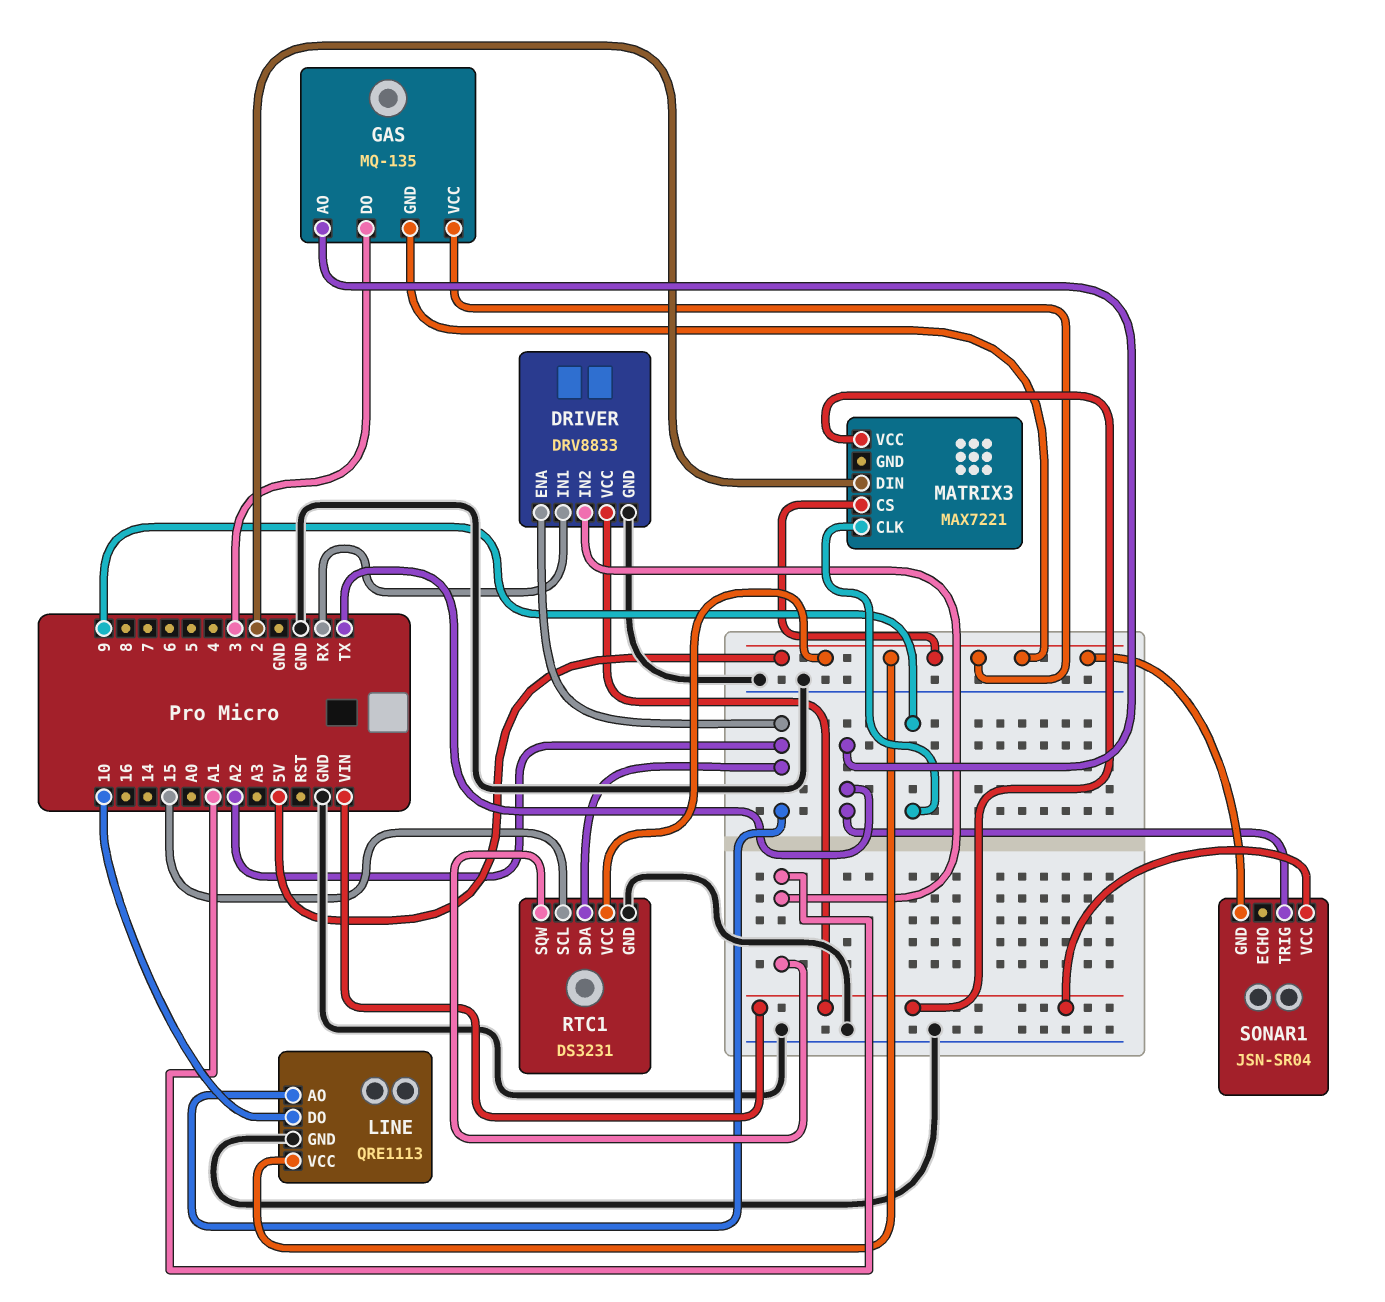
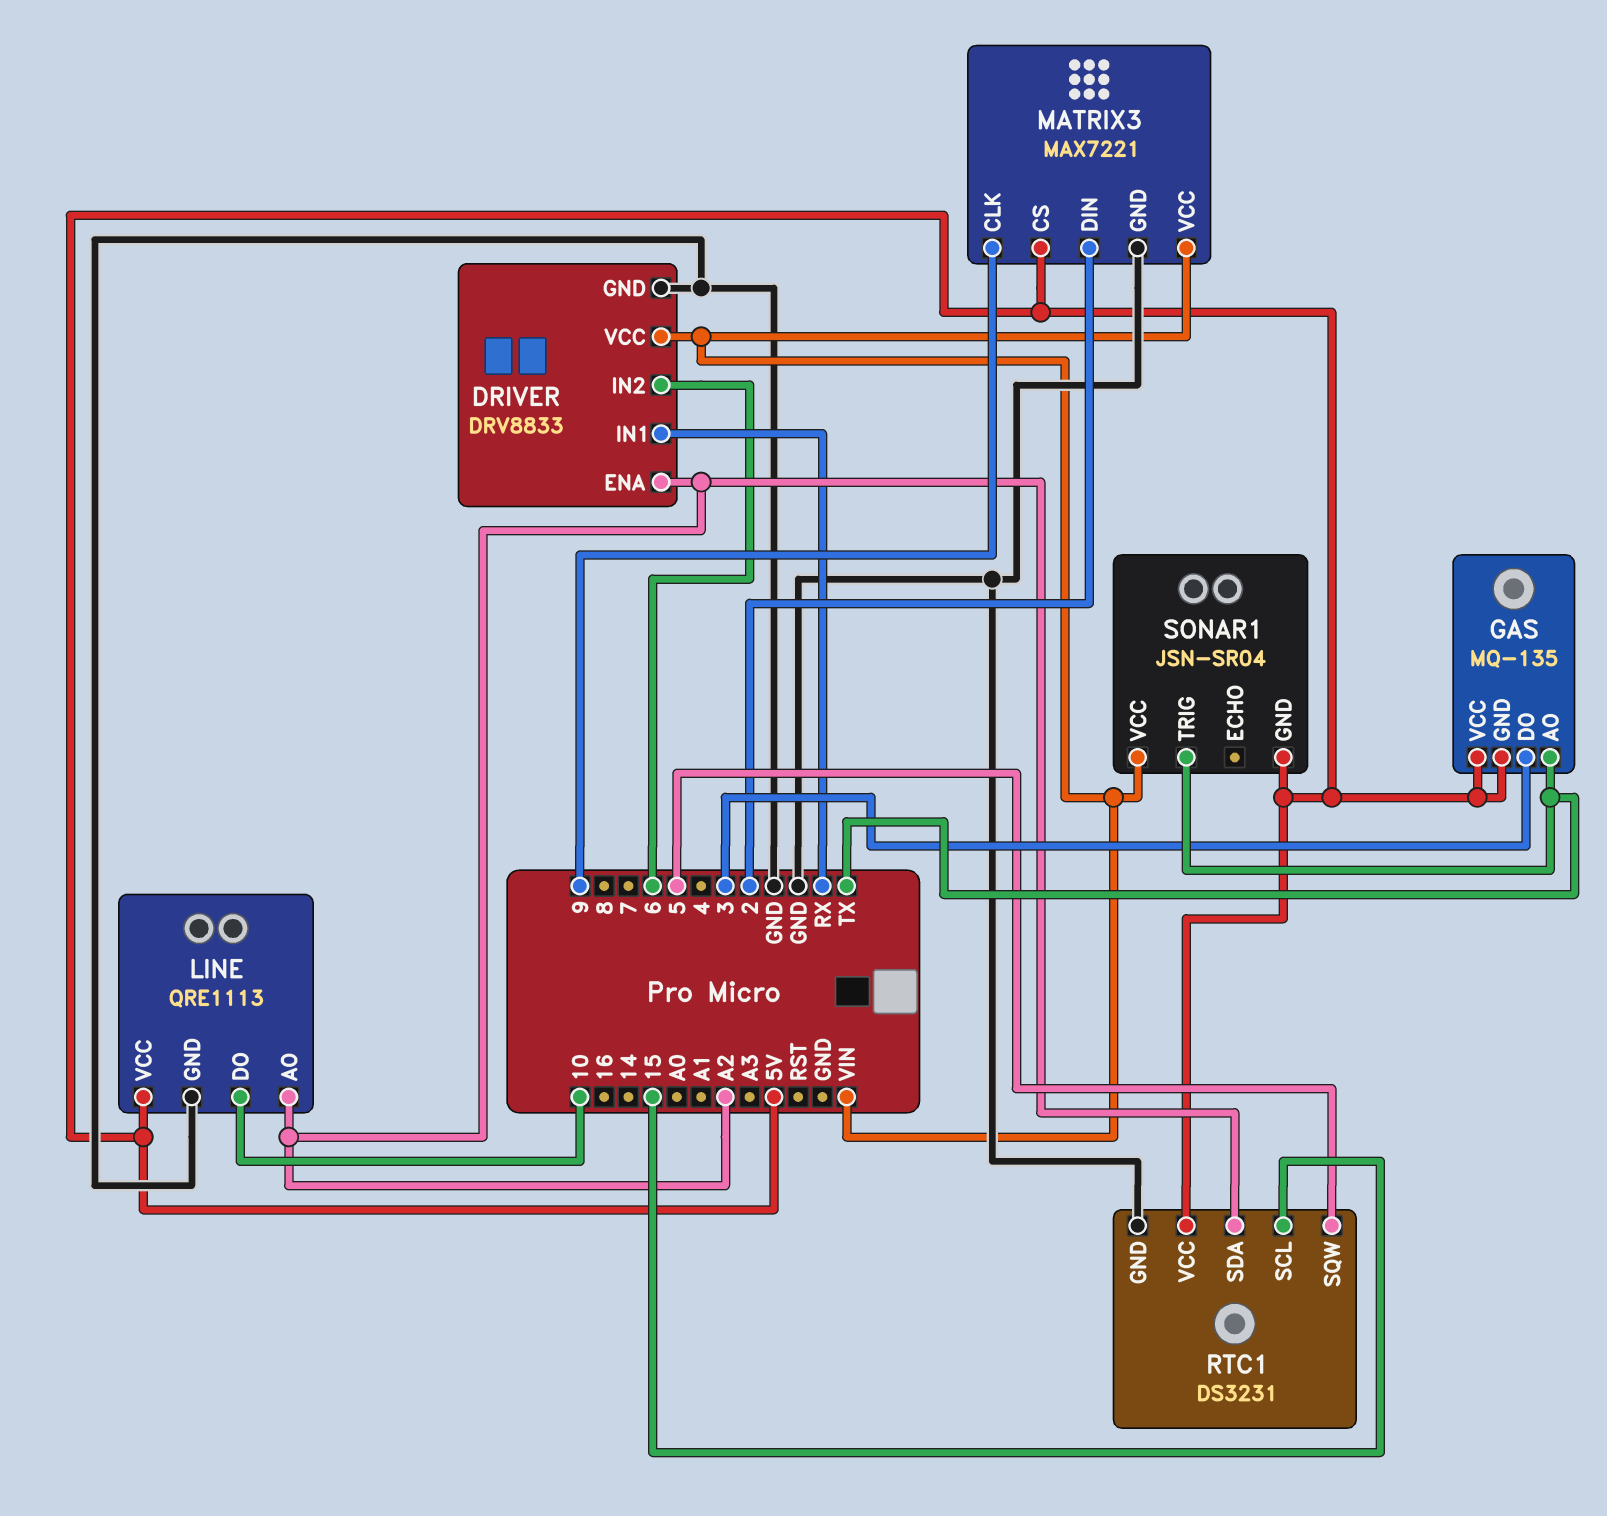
DRIVER pin IN2: A1 -> 6
MATRIX3 pin GND: none -> GND
RTC1 pin SQW: A1 -> 5

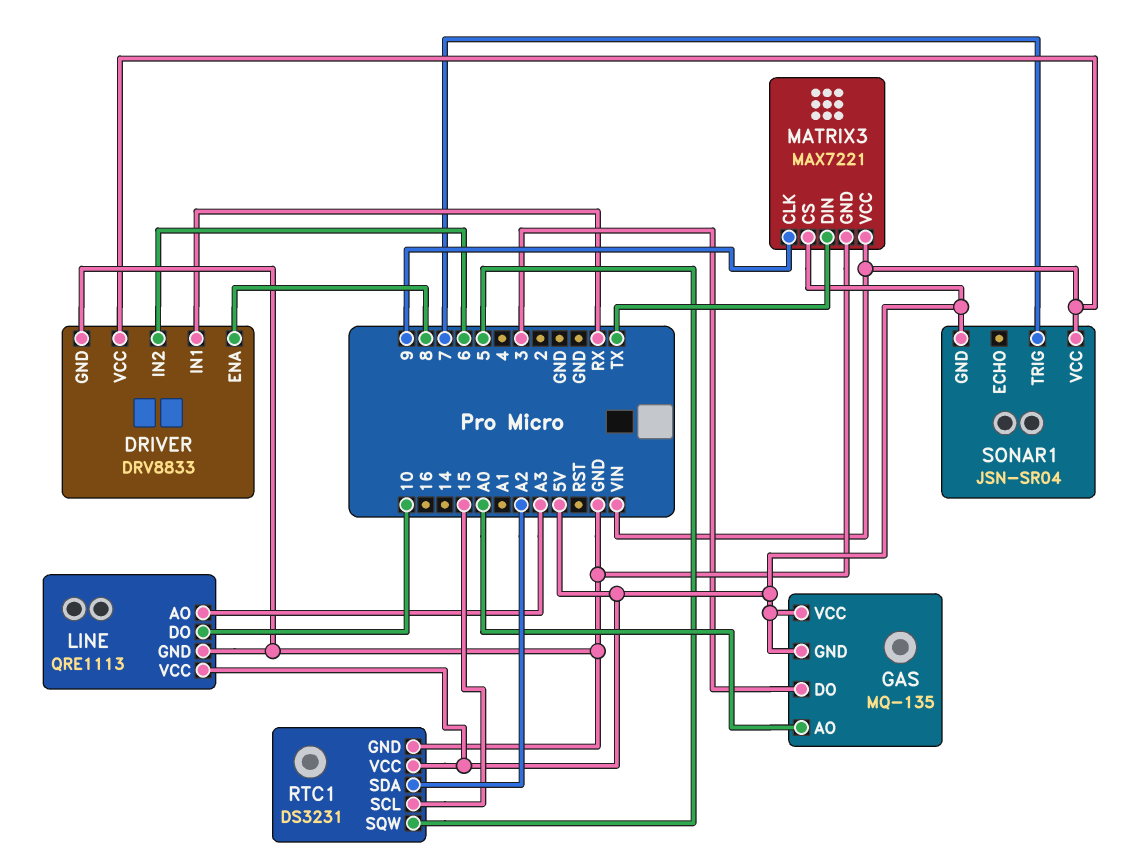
DRIVER pin ENA: A2 -> 8
GAS pin AO: TX -> A0
LINE pin AO: A2 -> A3
MATRIX3 pin DIN: 2 -> TX
SONAR1 pin TRIG: TX -> 7

